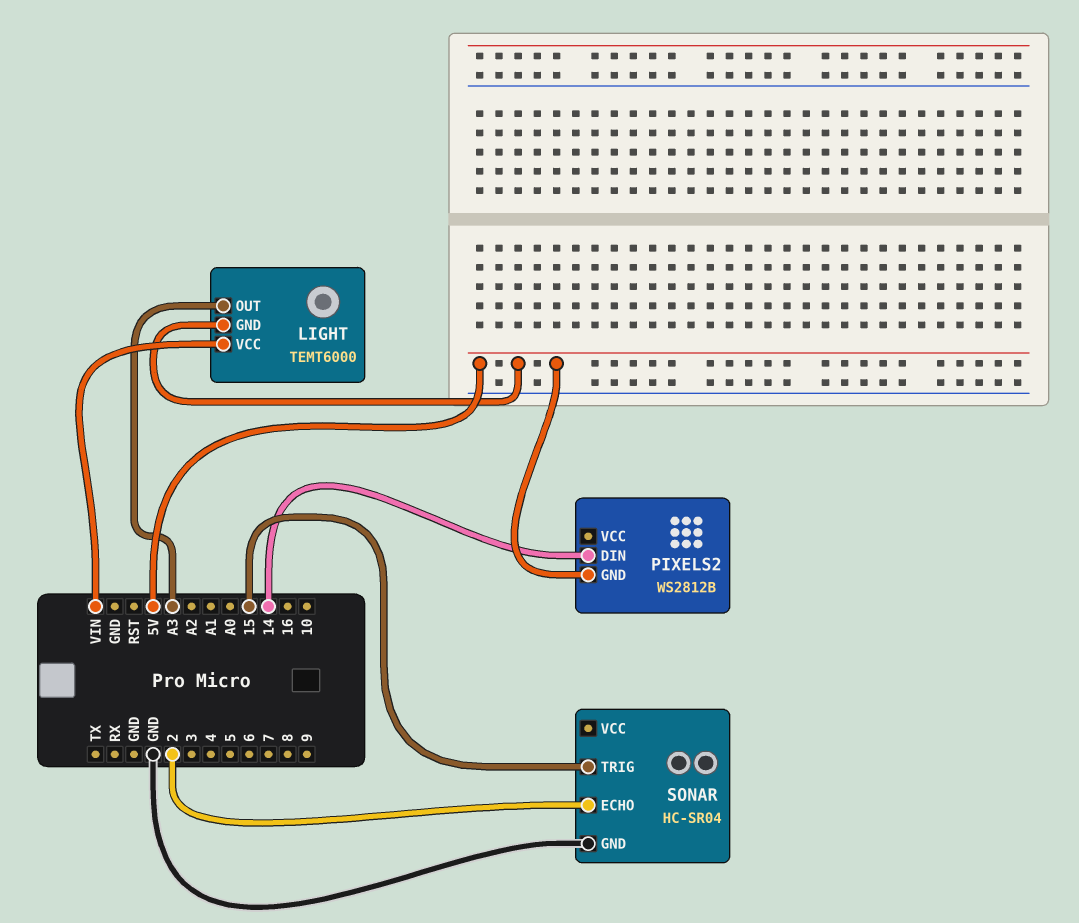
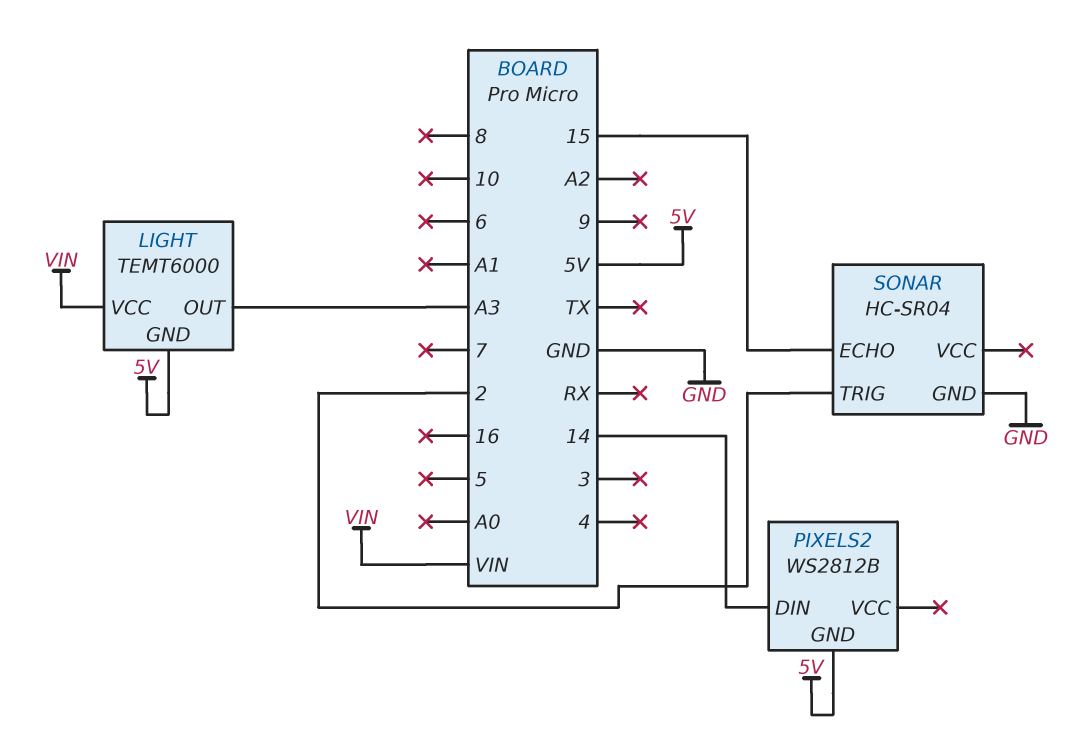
SONAR pin ECHO: 2 -> 15
SONAR pin TRIG: 15 -> 2

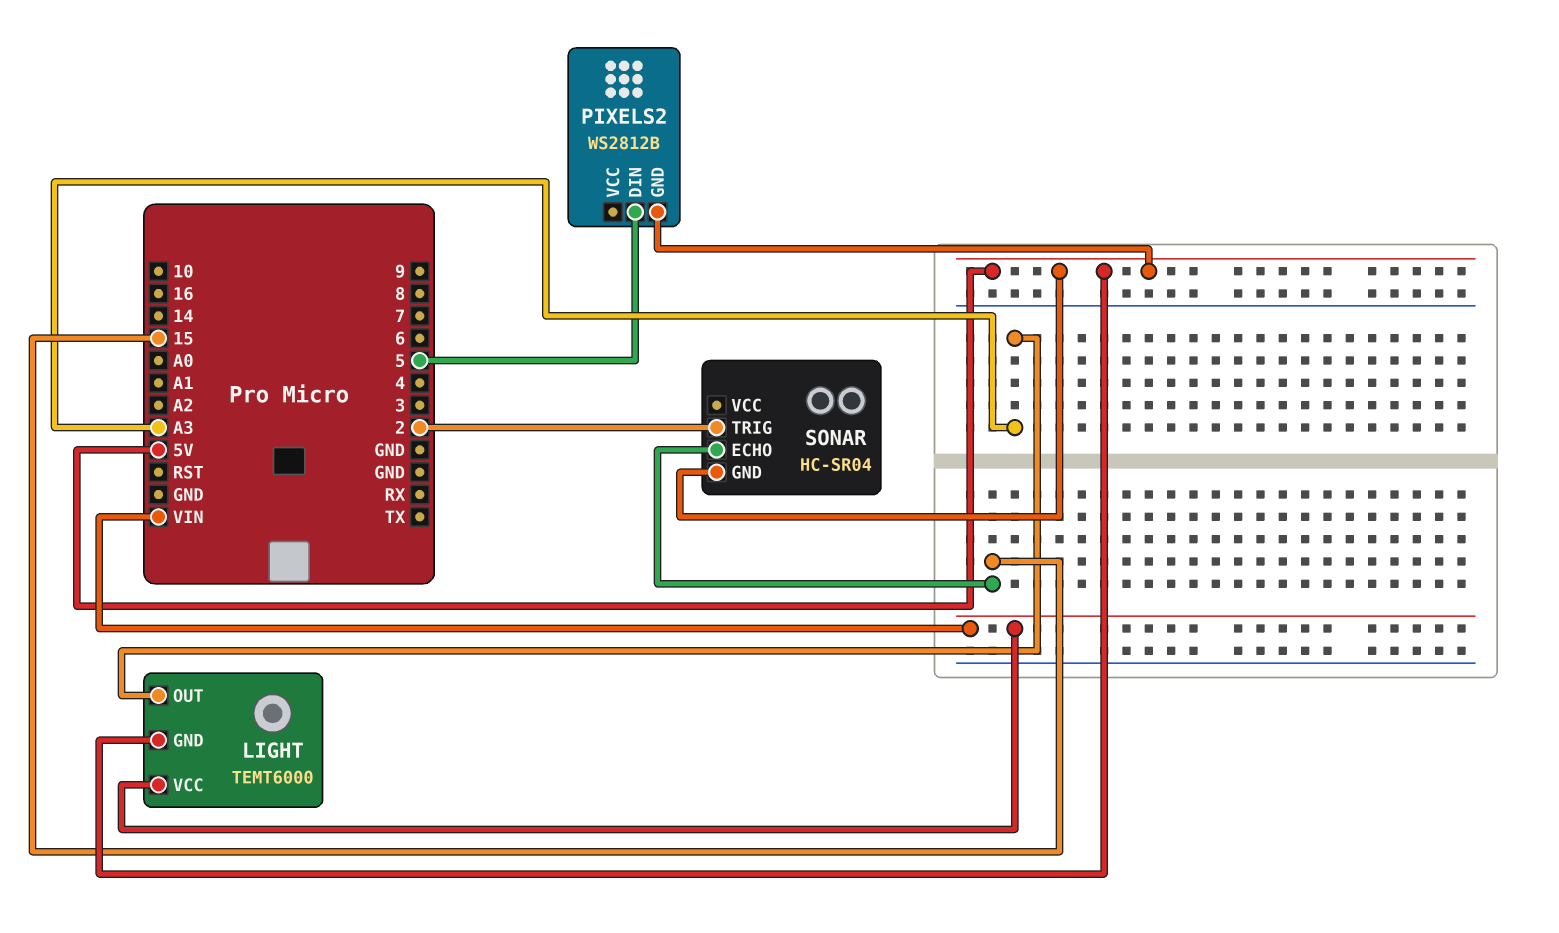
PIXELS2 pin DIN: 14 -> 5
SONAR pin GND: GND -> 5V

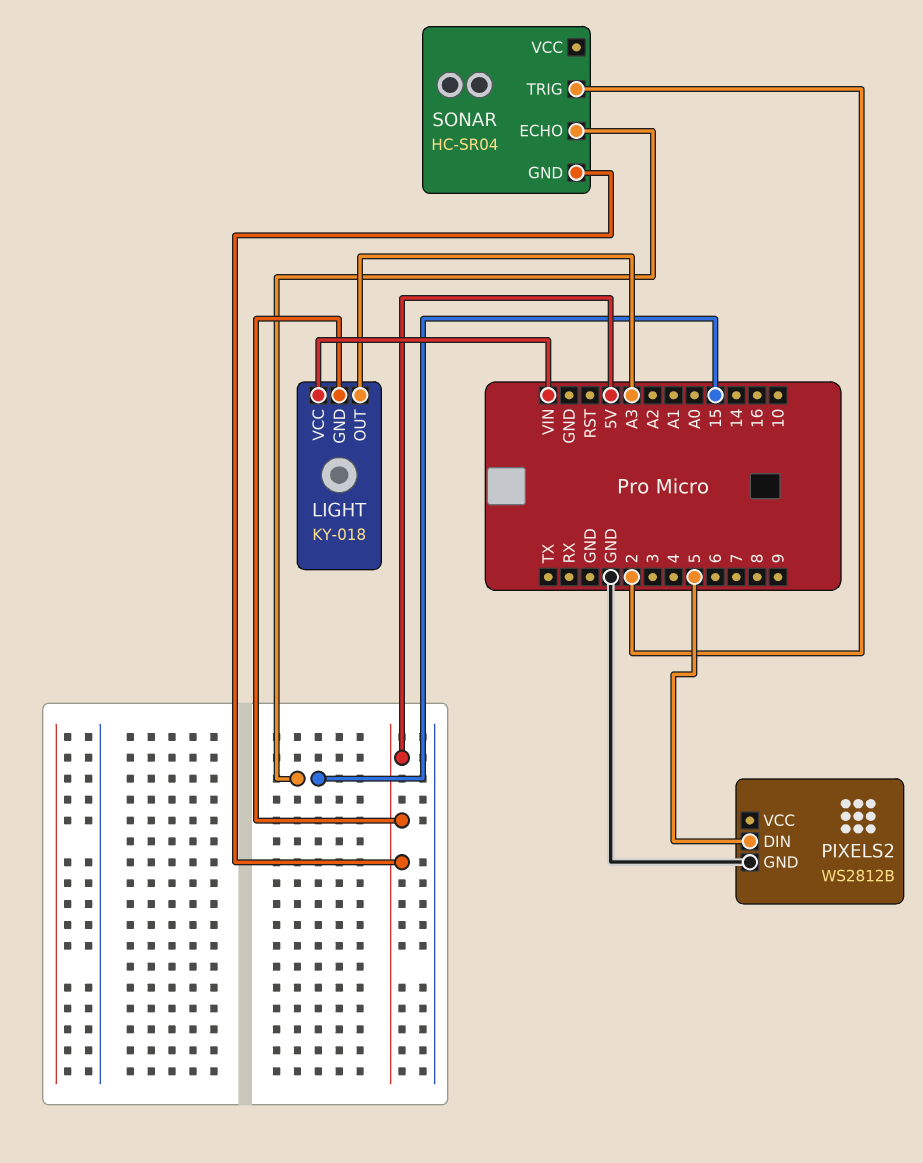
LIGHT: TEMT6000 -> KY-018
PIXELS2 pin GND: 5V -> GND

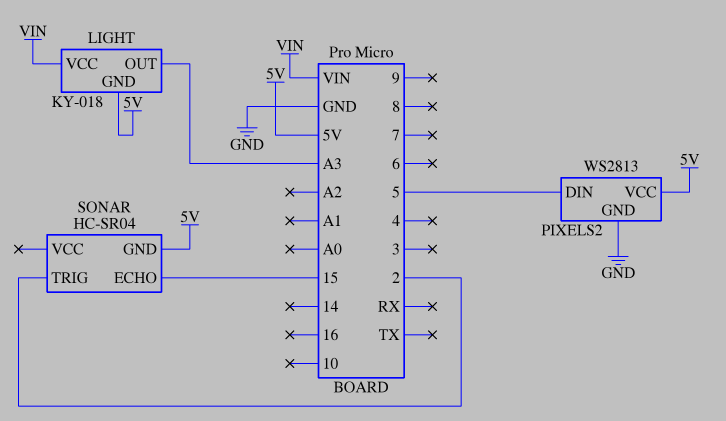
PIXELS2: WS2812B -> WS2813
PIXELS2 pin VCC: none -> 5V

